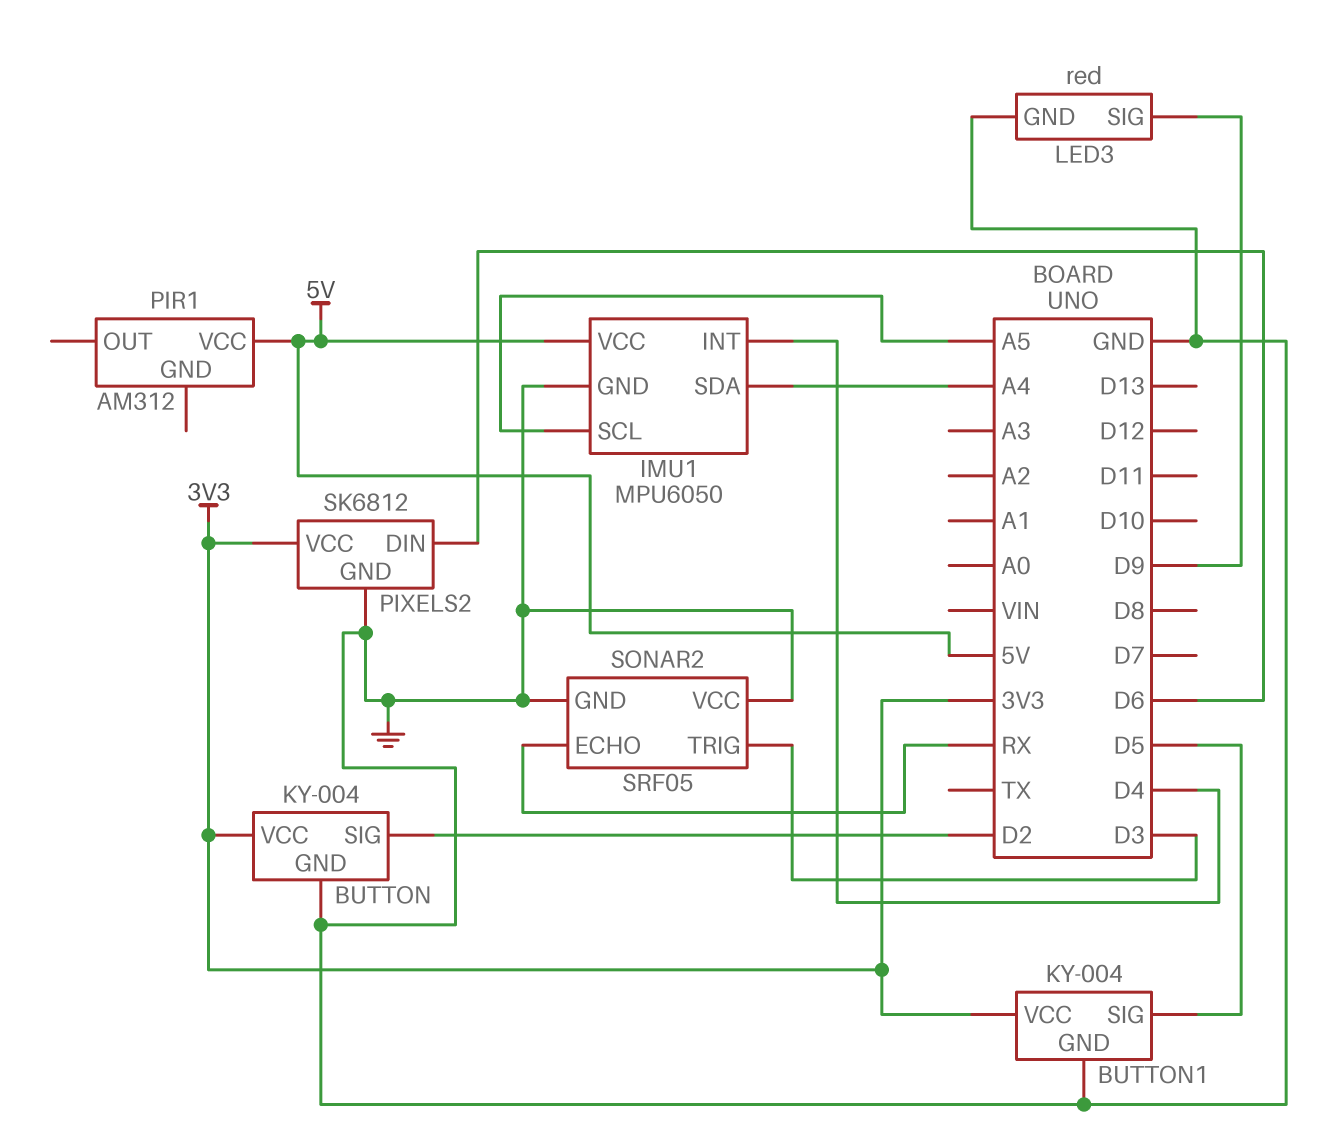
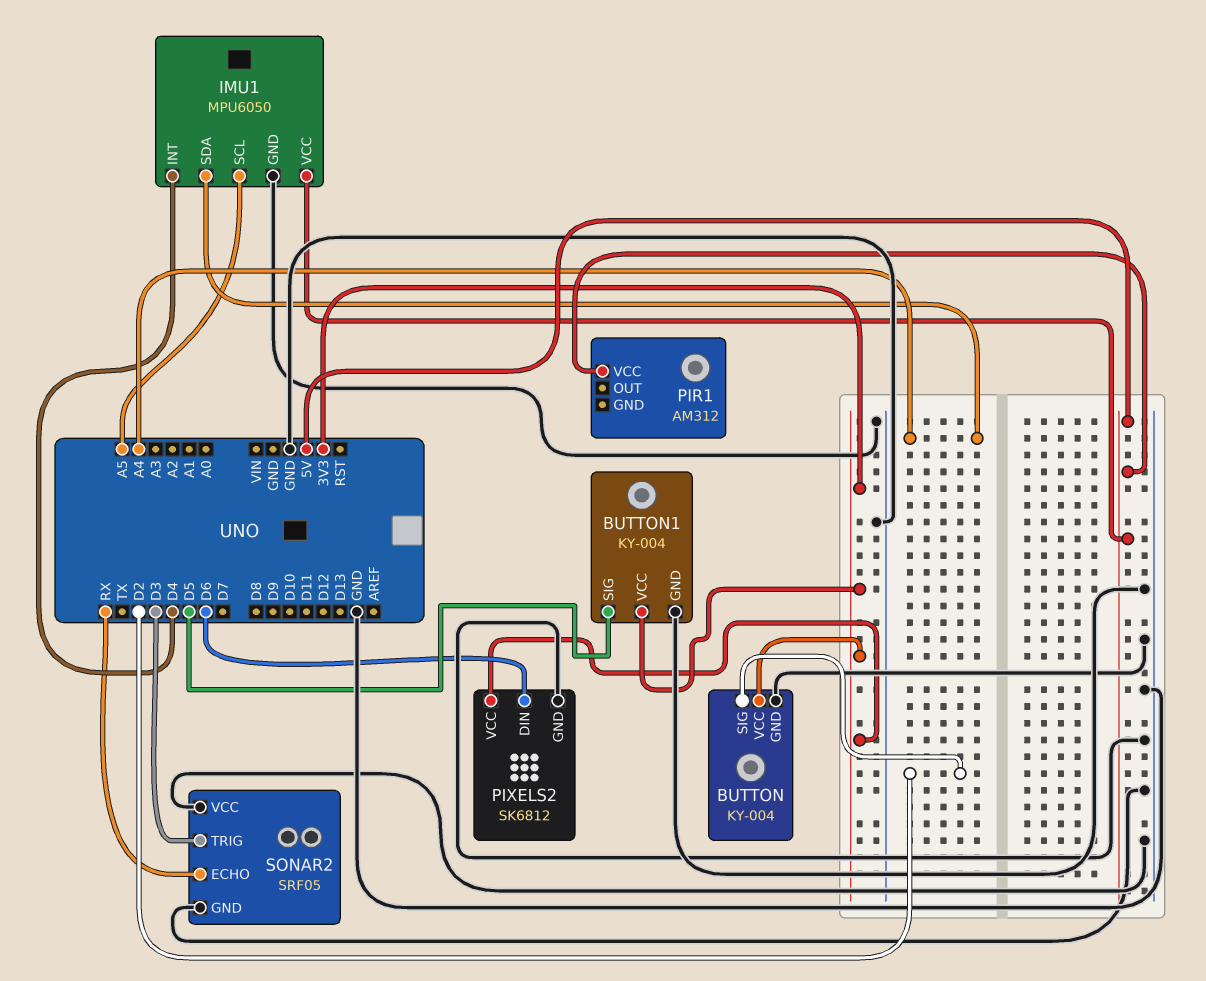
LED3: red -> none
LED3 pin GND: GND -> none
LED3 pin SIG: D9 -> none

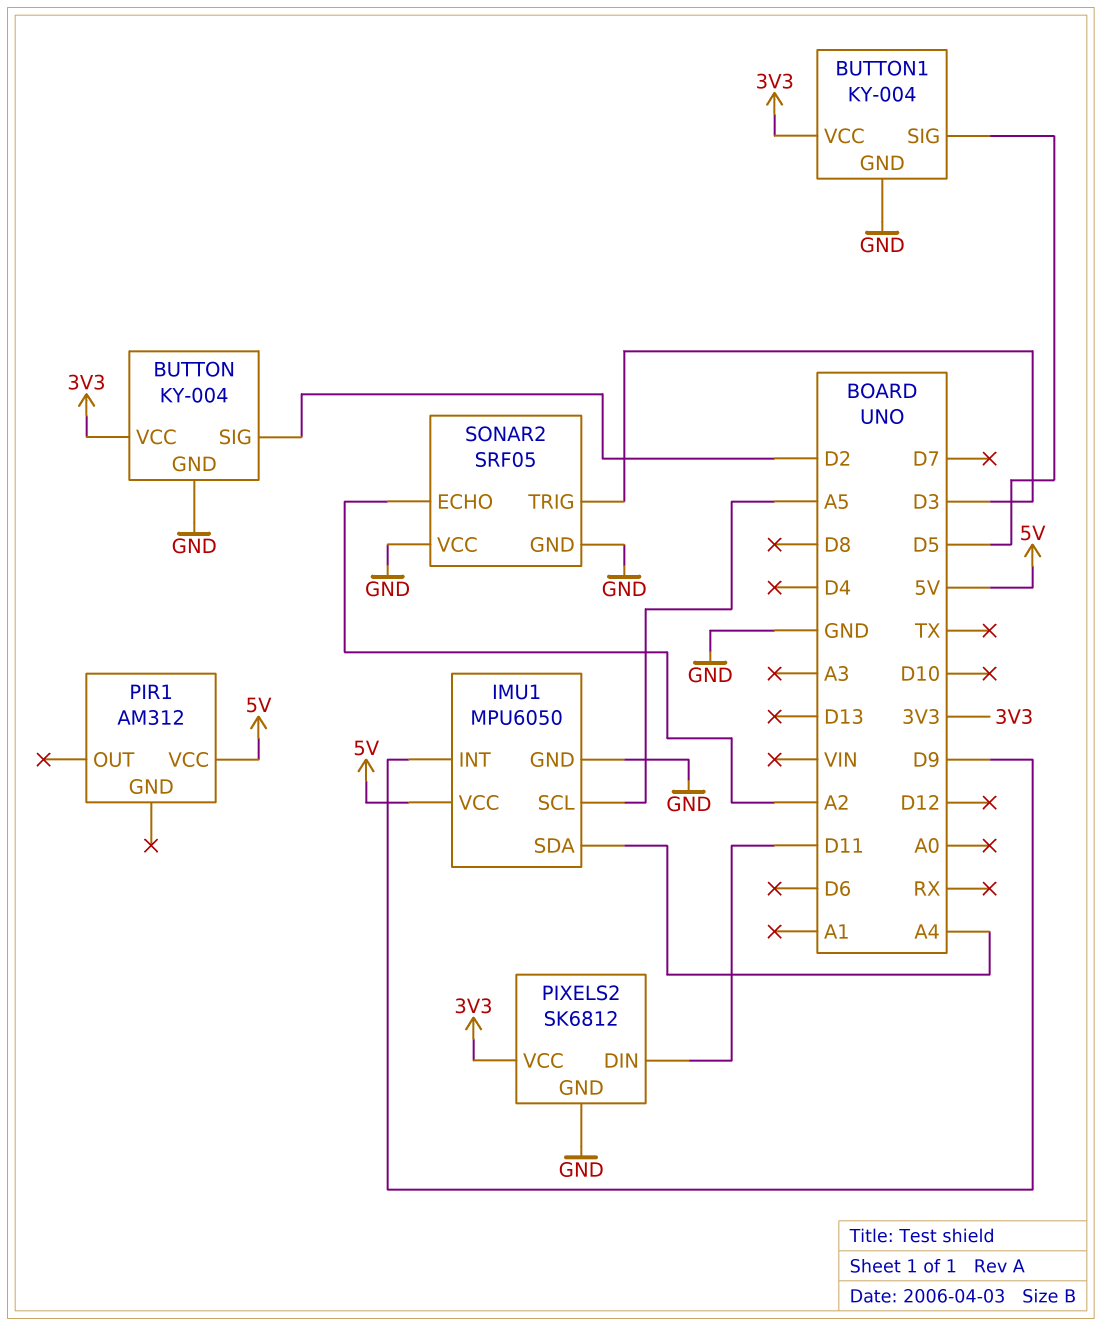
IMU1 pin INT: D4 -> D9
PIXELS2 pin DIN: D6 -> D11
SONAR2 pin ECHO: RX -> A2

